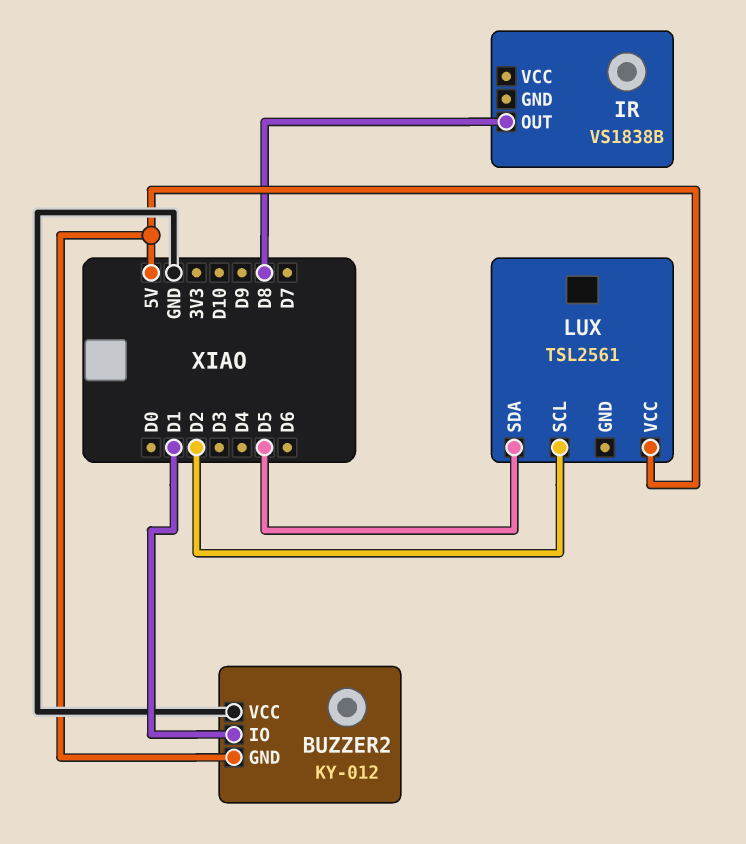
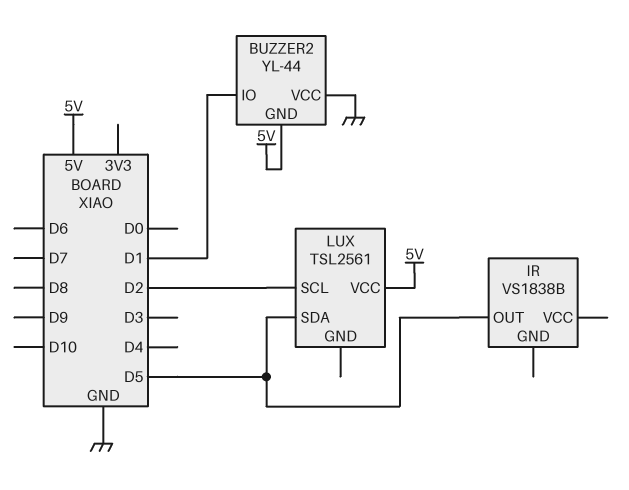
BUZZER2: KY-012 -> YL-44
IR pin OUT: D8 -> D5

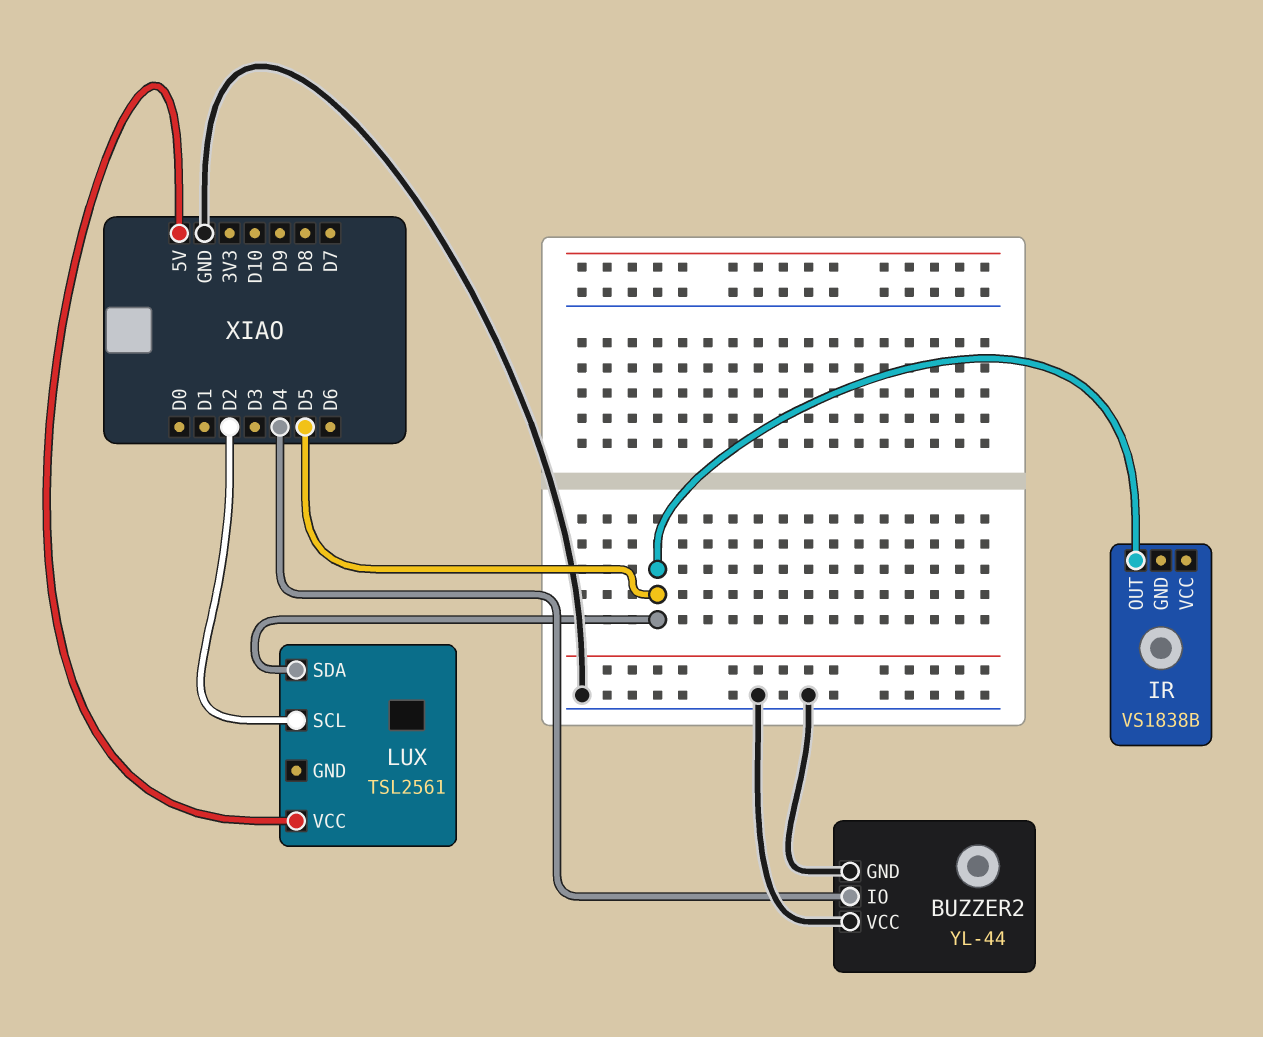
BUZZER2 pin GND: 5V -> GND
BUZZER2 pin IO: D1 -> D4

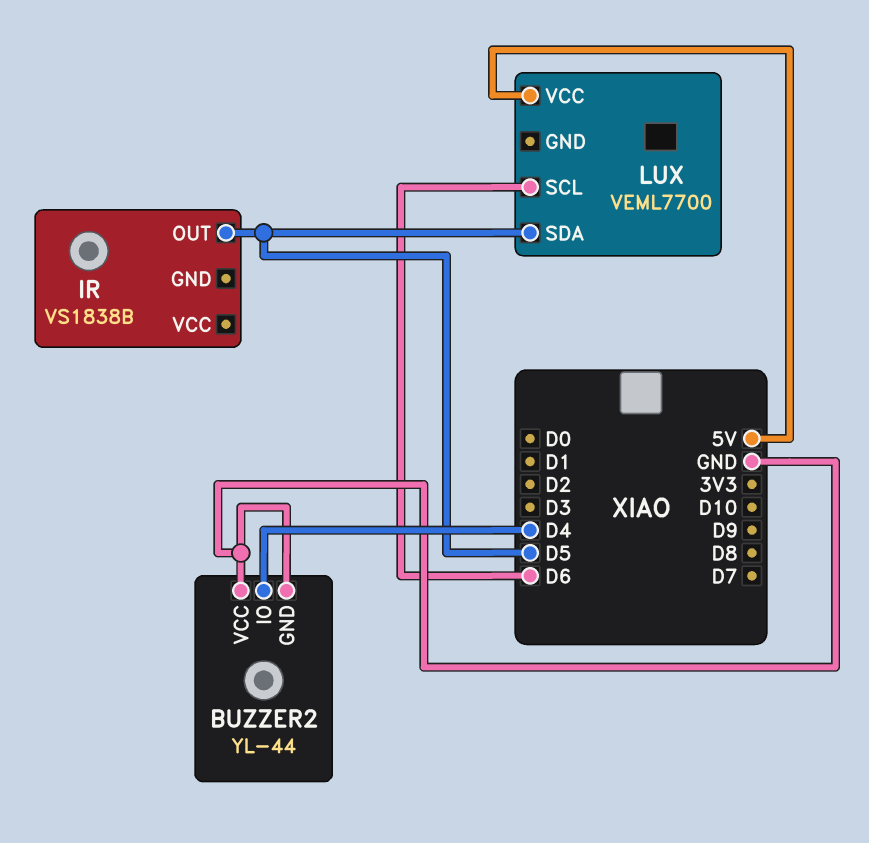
LUX: TSL2561 -> VEML7700
LUX pin SCL: D2 -> D6

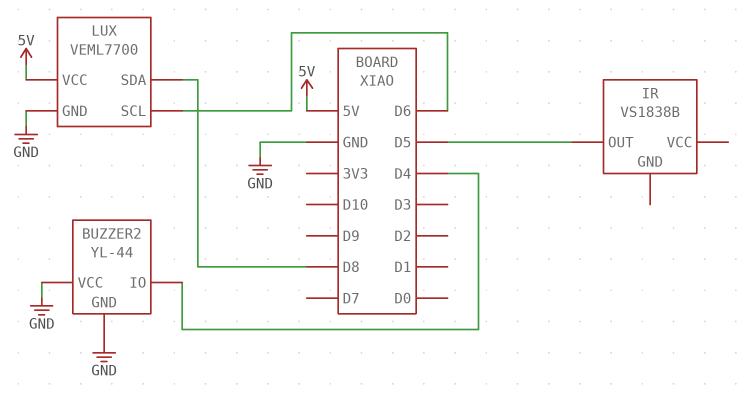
LUX pin GND: none -> GND
LUX pin SDA: D5 -> D8

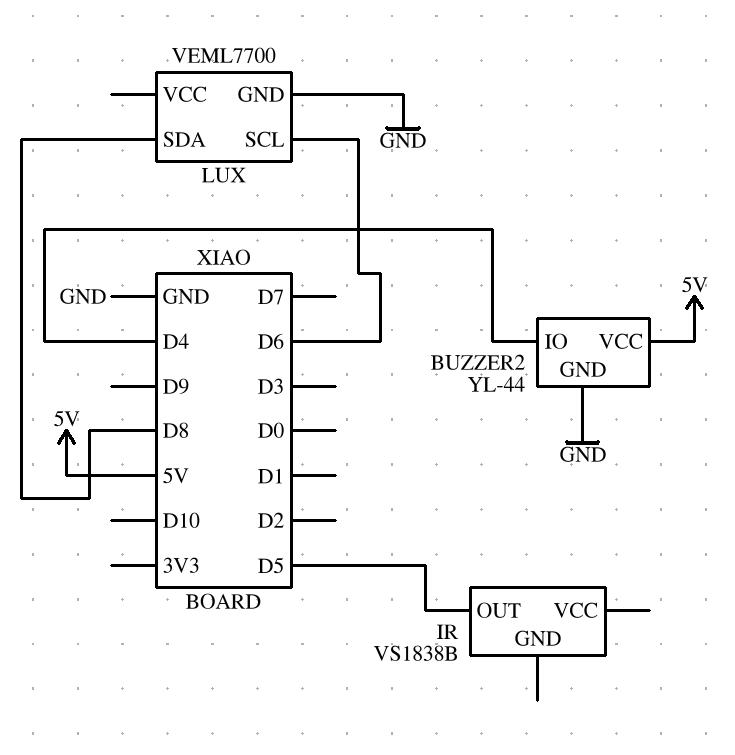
BUZZER2 pin VCC: GND -> 5V
LUX pin VCC: 5V -> none

